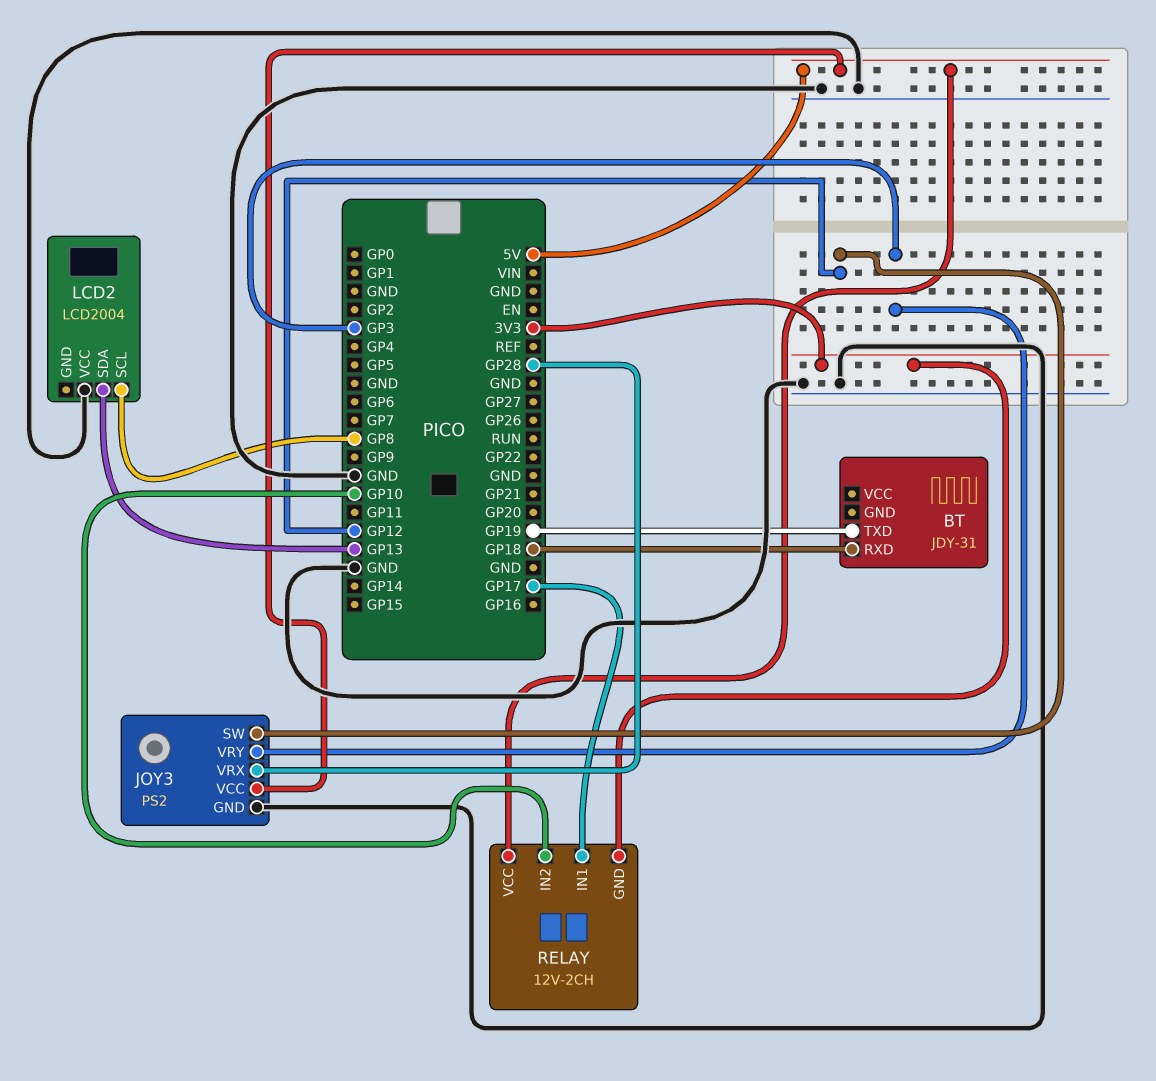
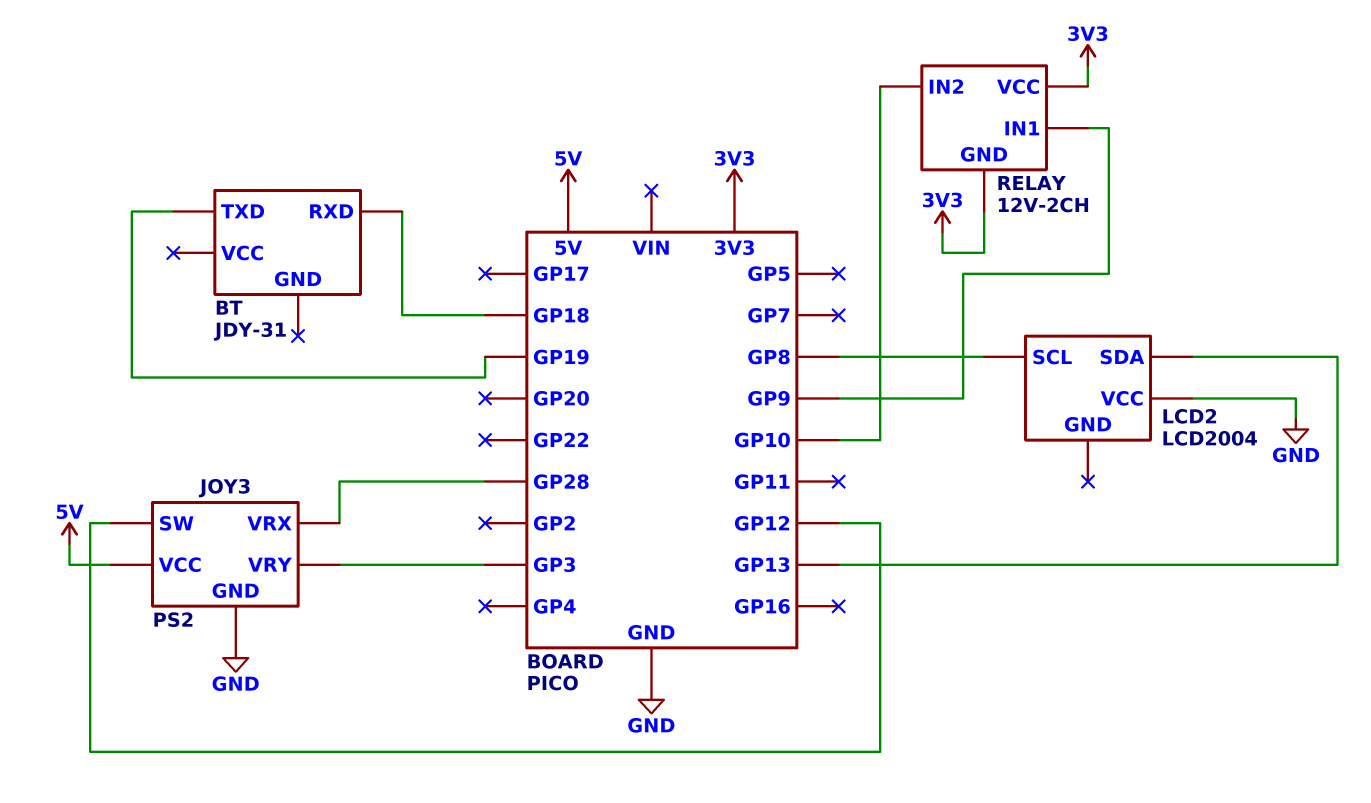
RELAY pin IN1: GP17 -> GP9
RELAY pin VCC: 5V -> 3V3

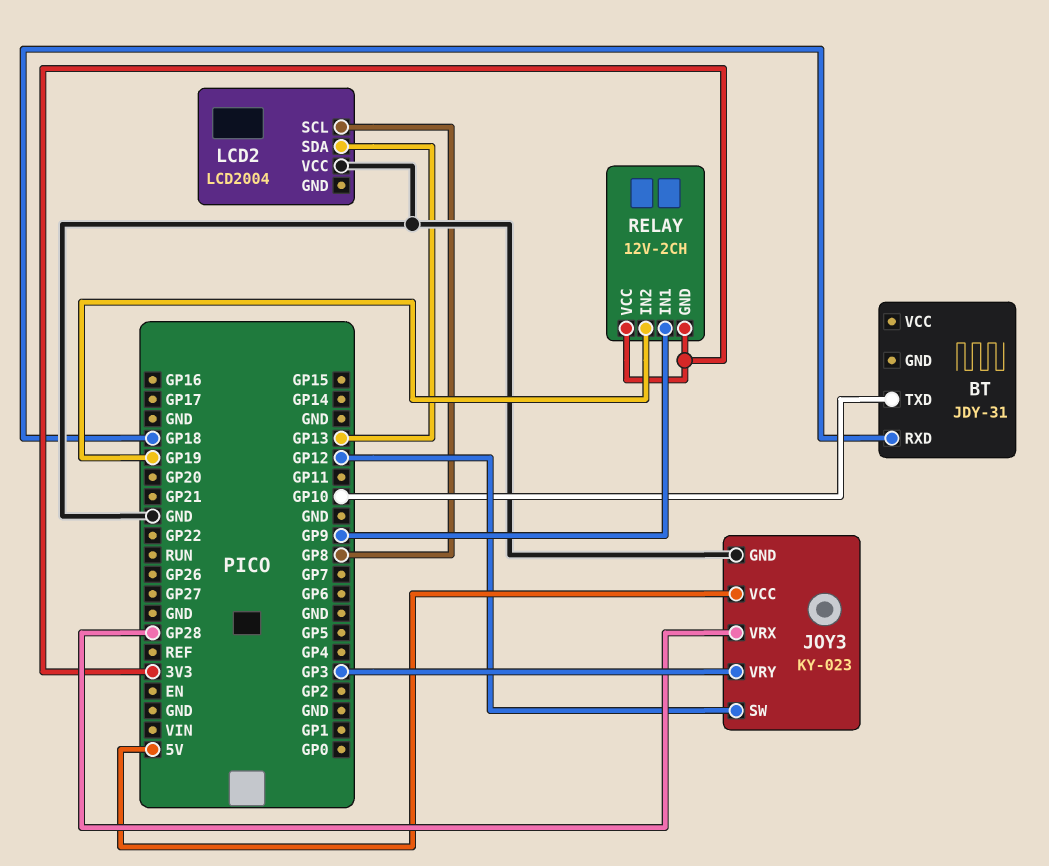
BT pin TXD: GP19 -> GP10
JOY3: PS2 -> KY-023
RELAY pin IN2: GP10 -> GP19

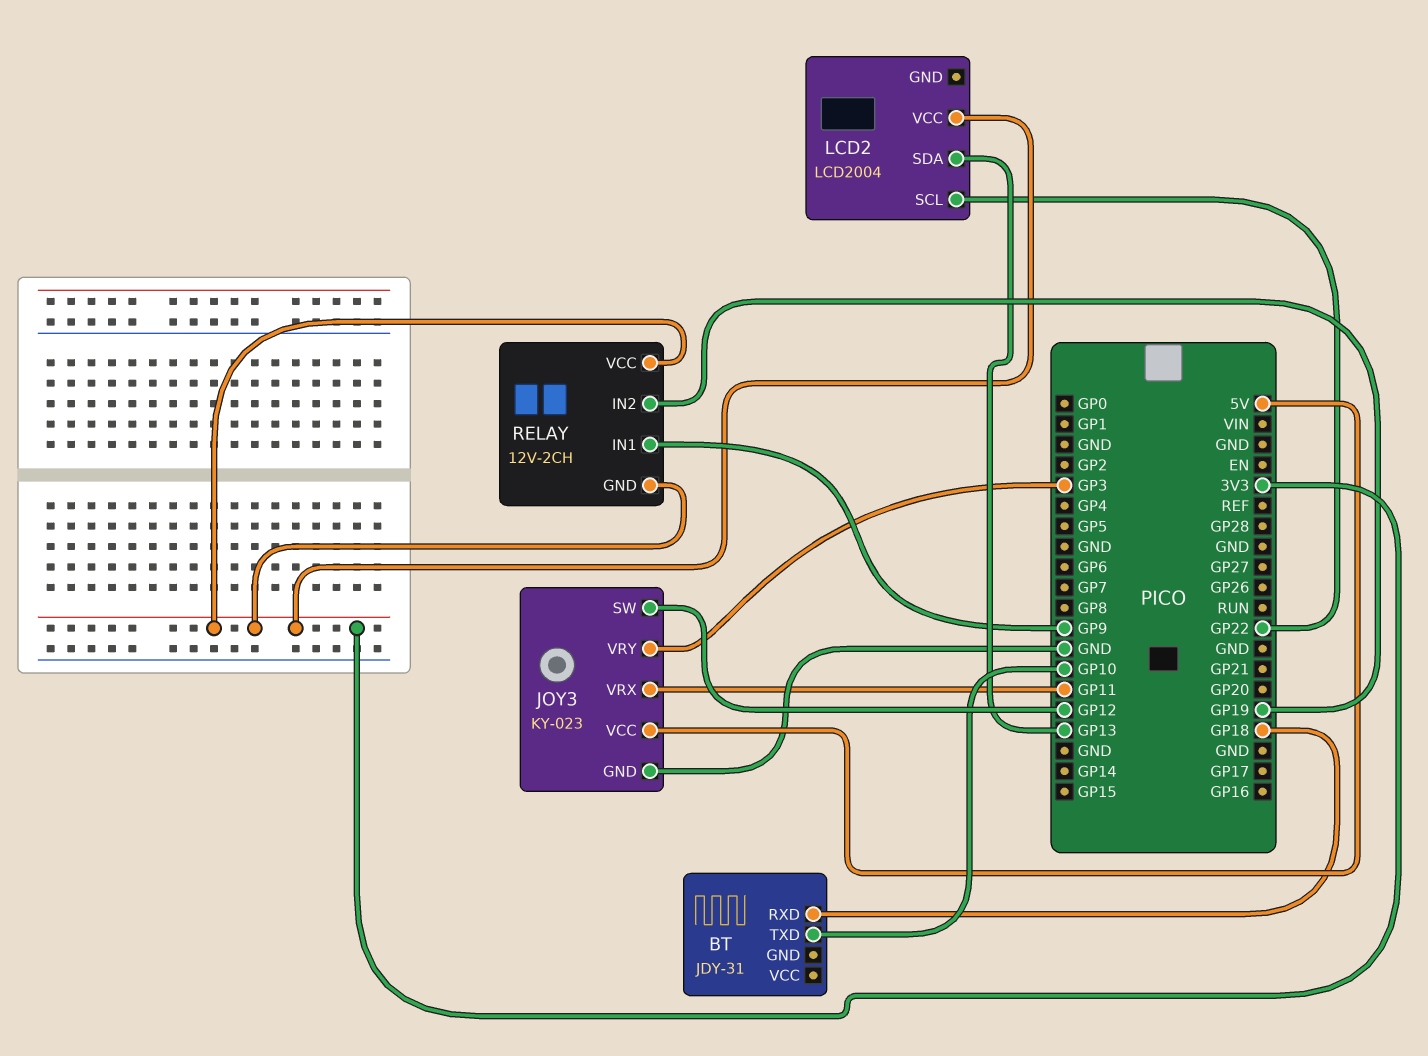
JOY3 pin VRX: GP28 -> GP11
LCD2 pin SCL: GP8 -> GP22
LCD2 pin VCC: GND -> 3V3

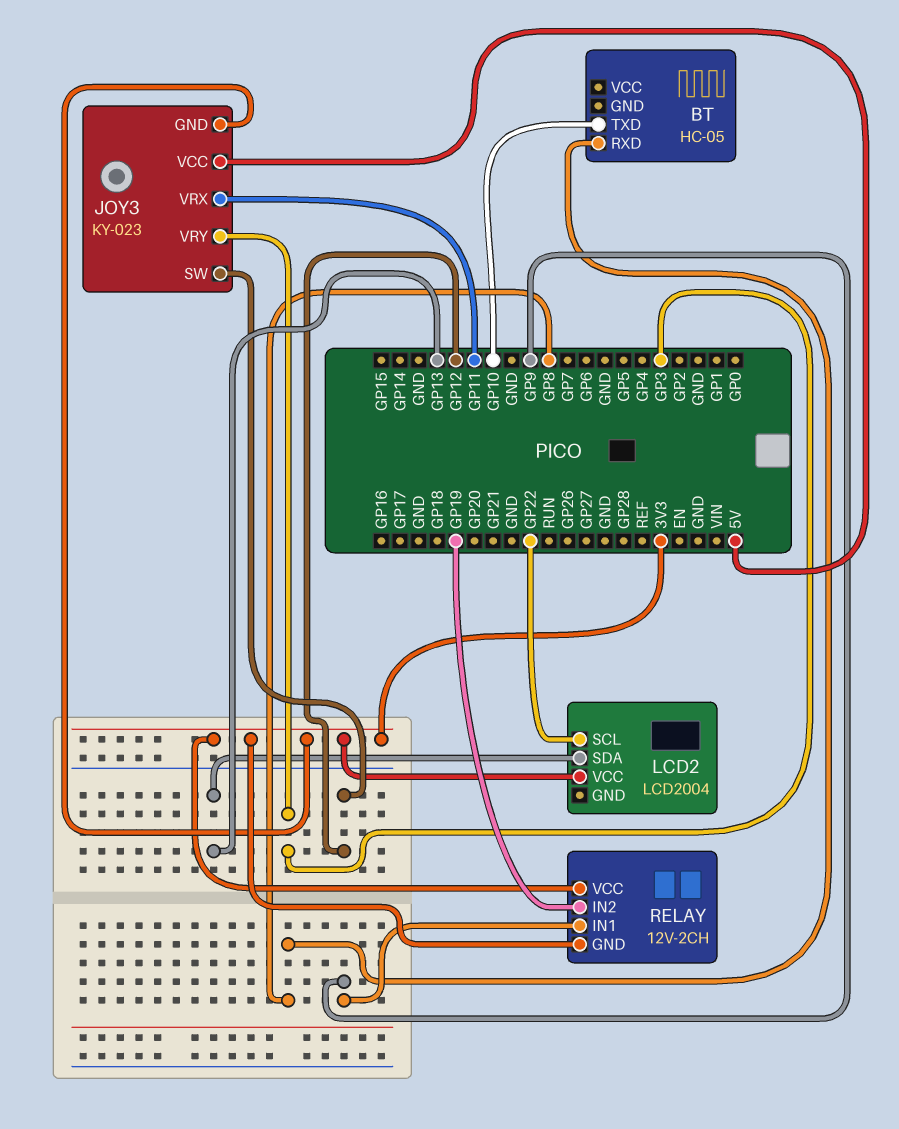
BT: JDY-31 -> HC-05
BT pin RXD: GP18 -> GP8
JOY3 pin GND: GND -> 3V3

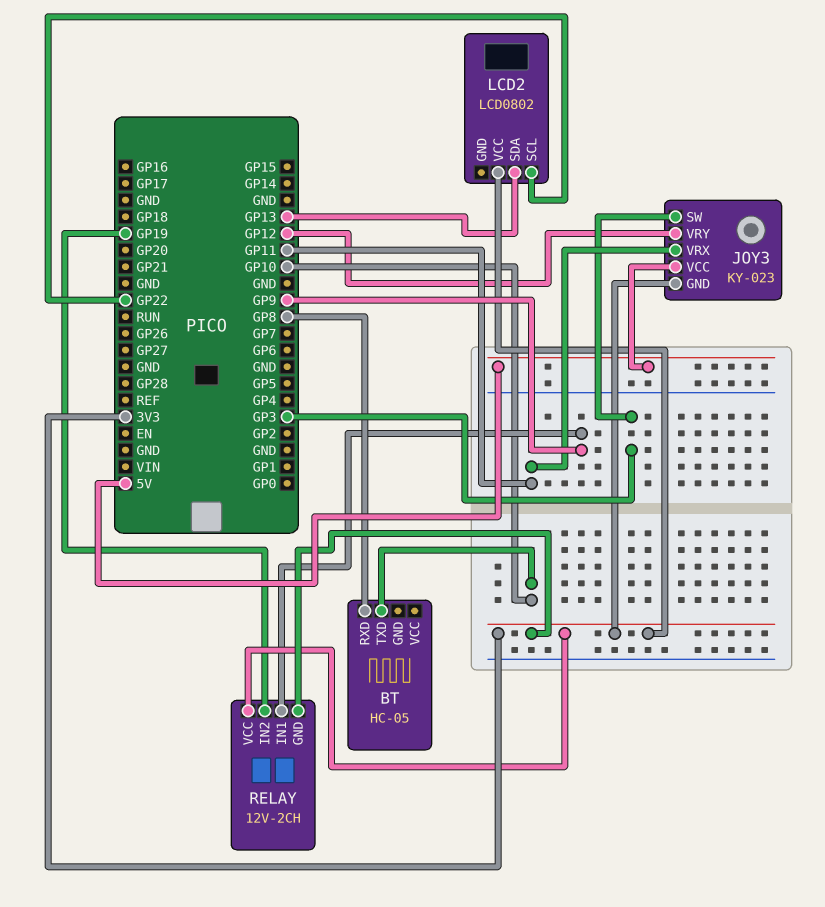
JOY3 pin SW: GP12 -> GP3
JOY3 pin VRY: GP3 -> GP12
LCD2: LCD2004 -> LCD0802

